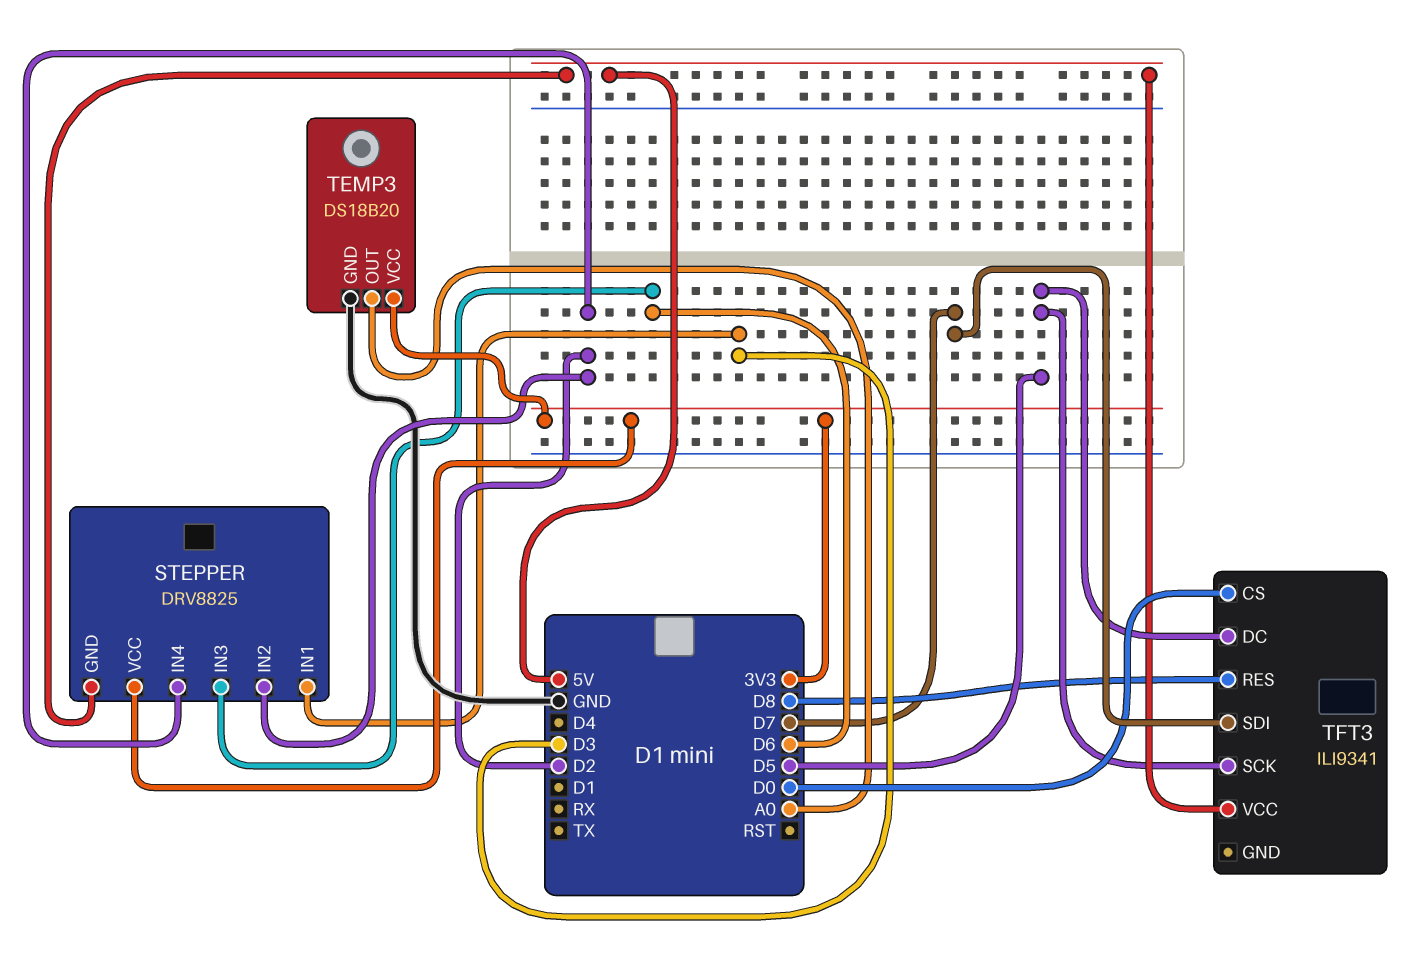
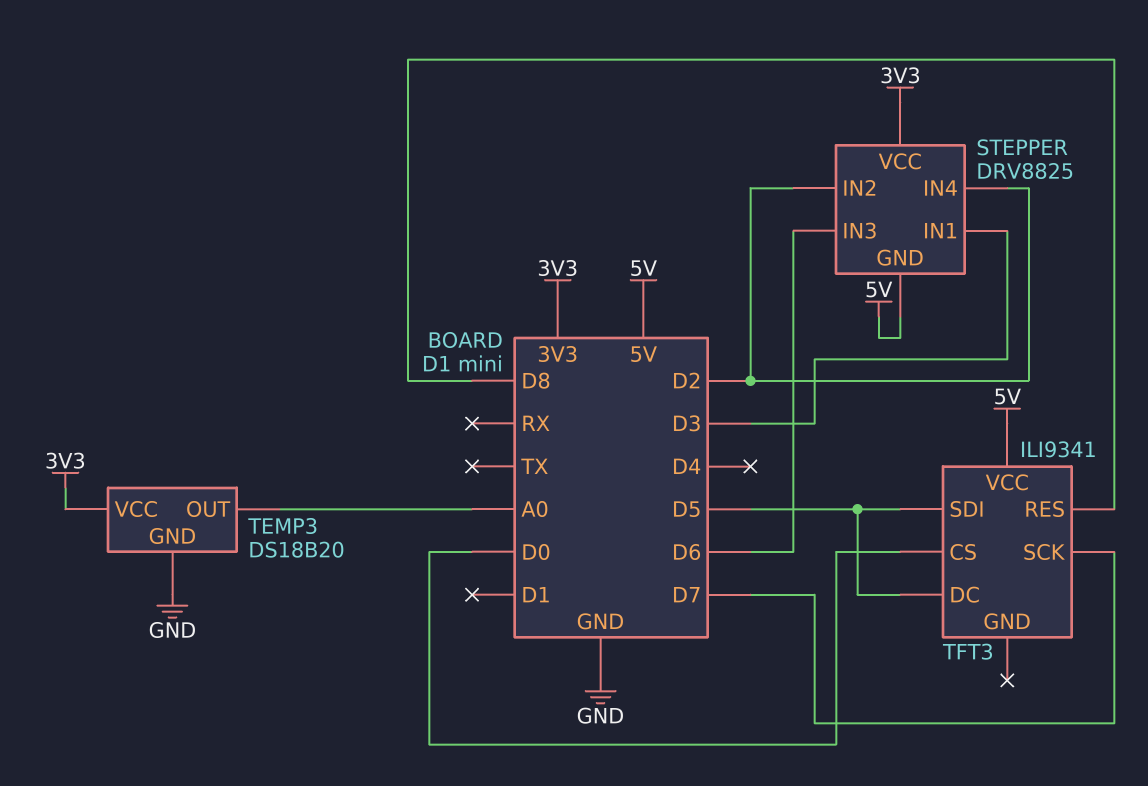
TFT3 pin SCK: D5 -> D7
TFT3 pin SDI: D7 -> D5

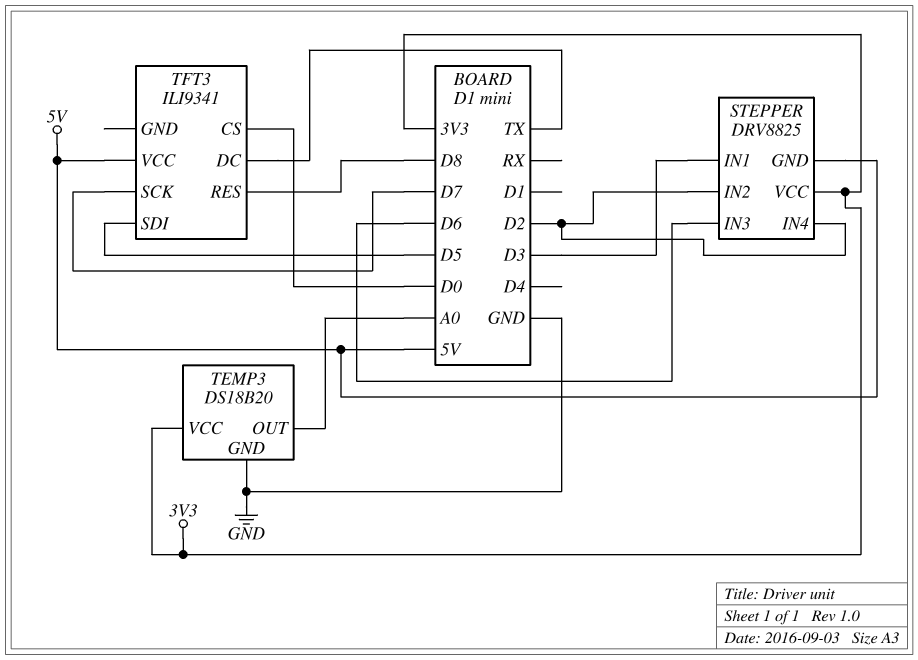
TFT3 pin DC: D5 -> TX

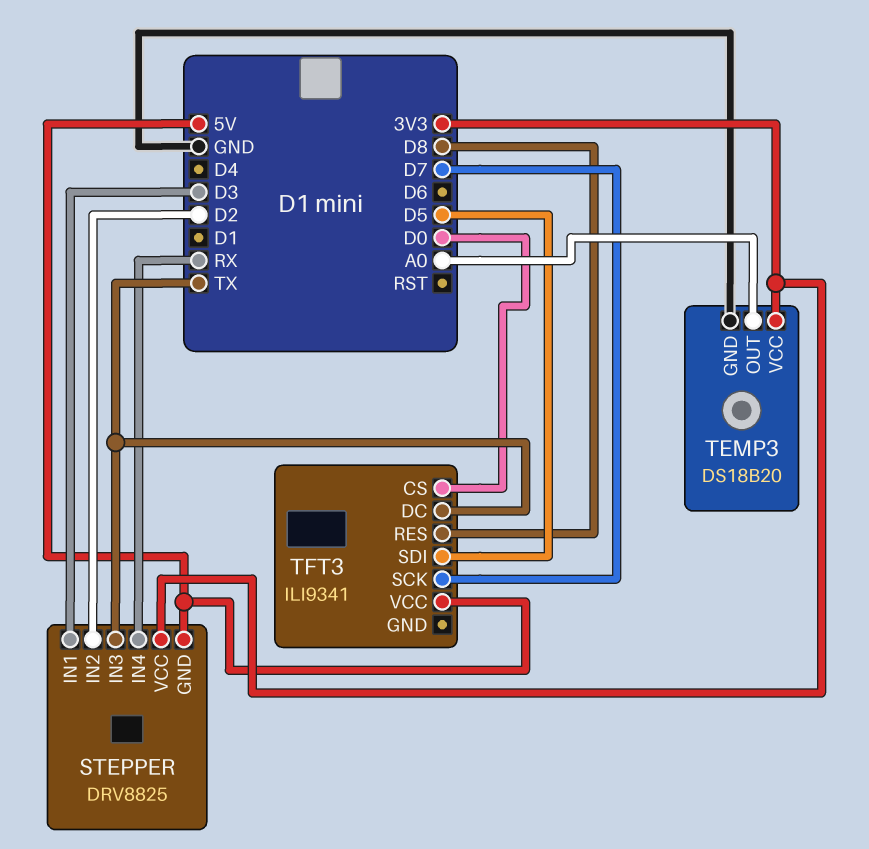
STEPPER pin IN3: D6 -> TX
STEPPER pin IN4: D2 -> RX

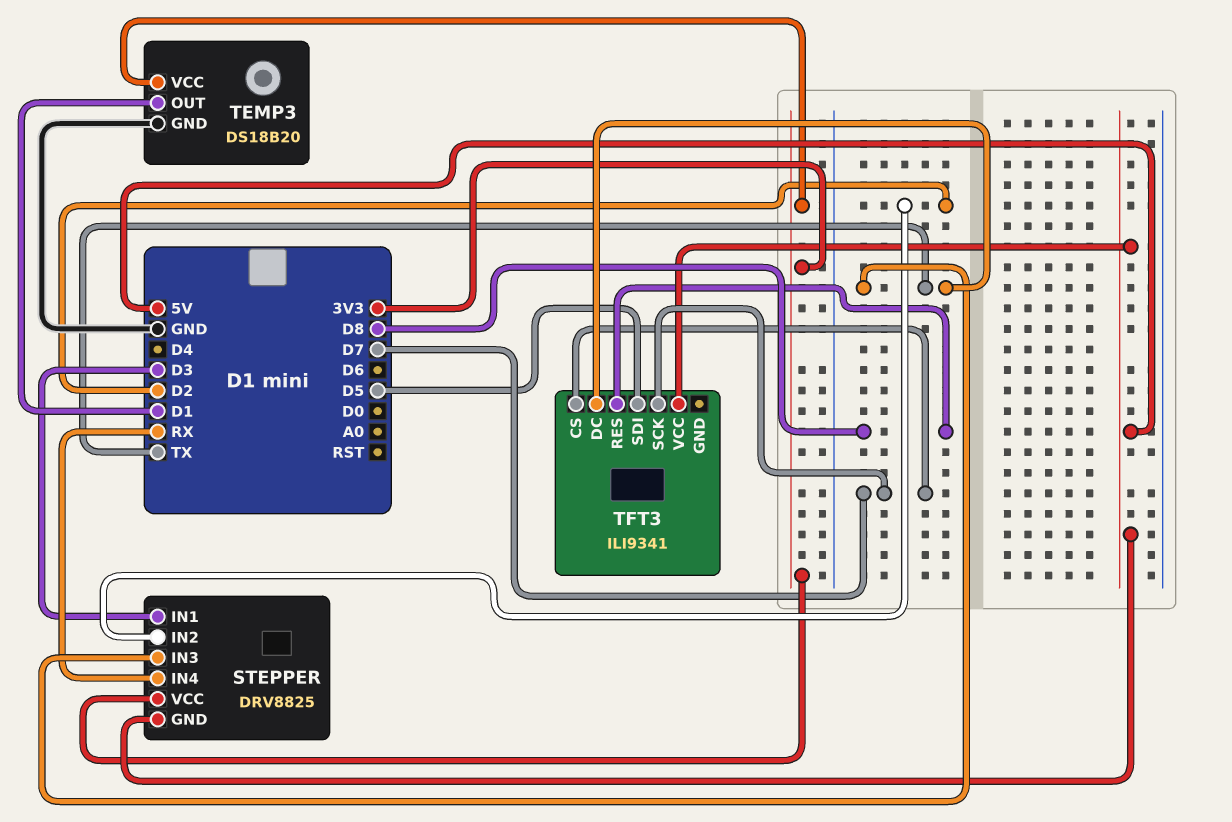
TEMP3 pin OUT: A0 -> D1
TFT3 pin CS: D0 -> D7

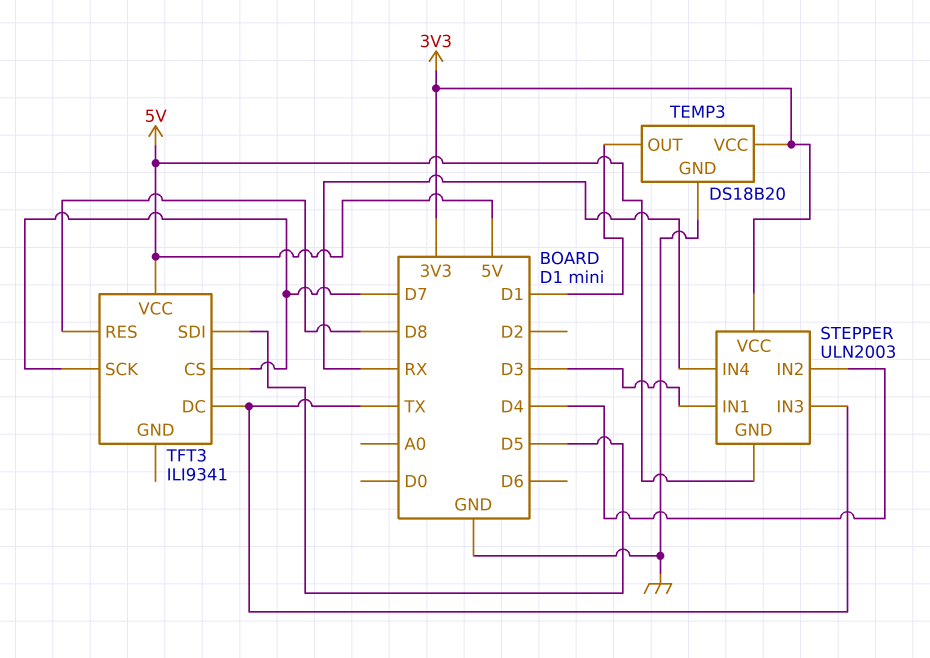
STEPPER: DRV8825 -> ULN2003
STEPPER pin IN2: D2 -> D4

